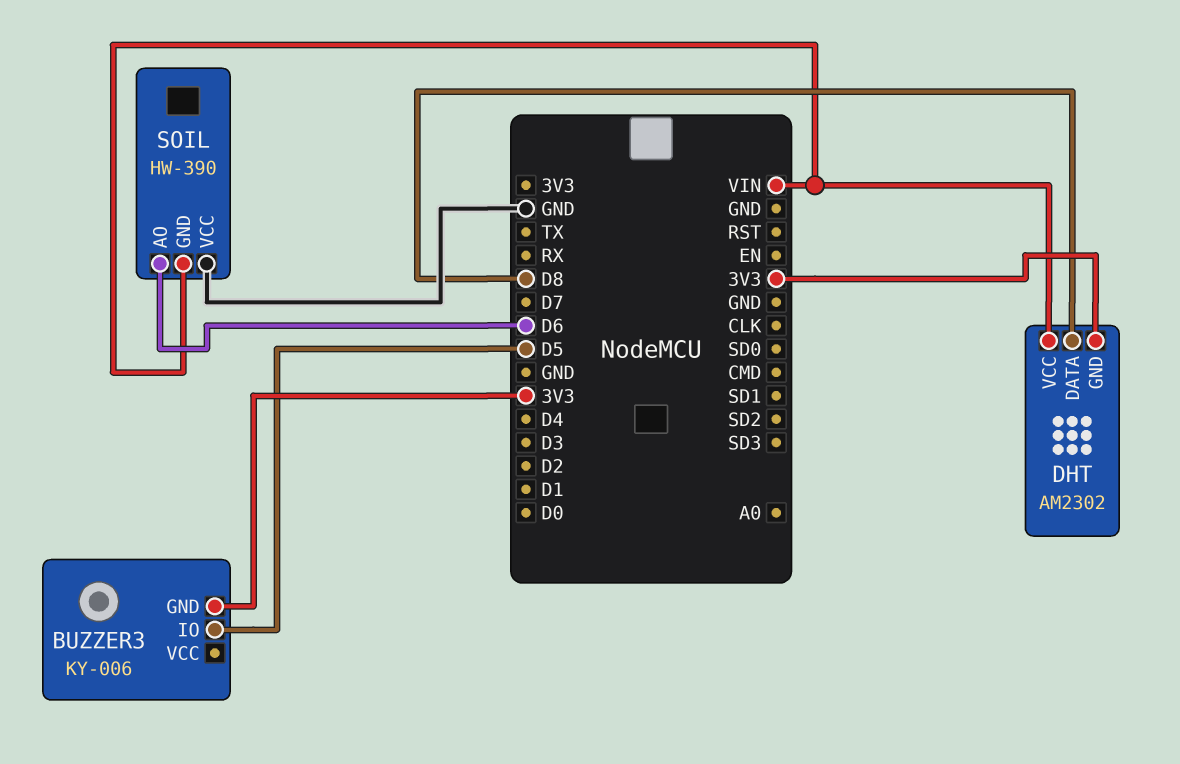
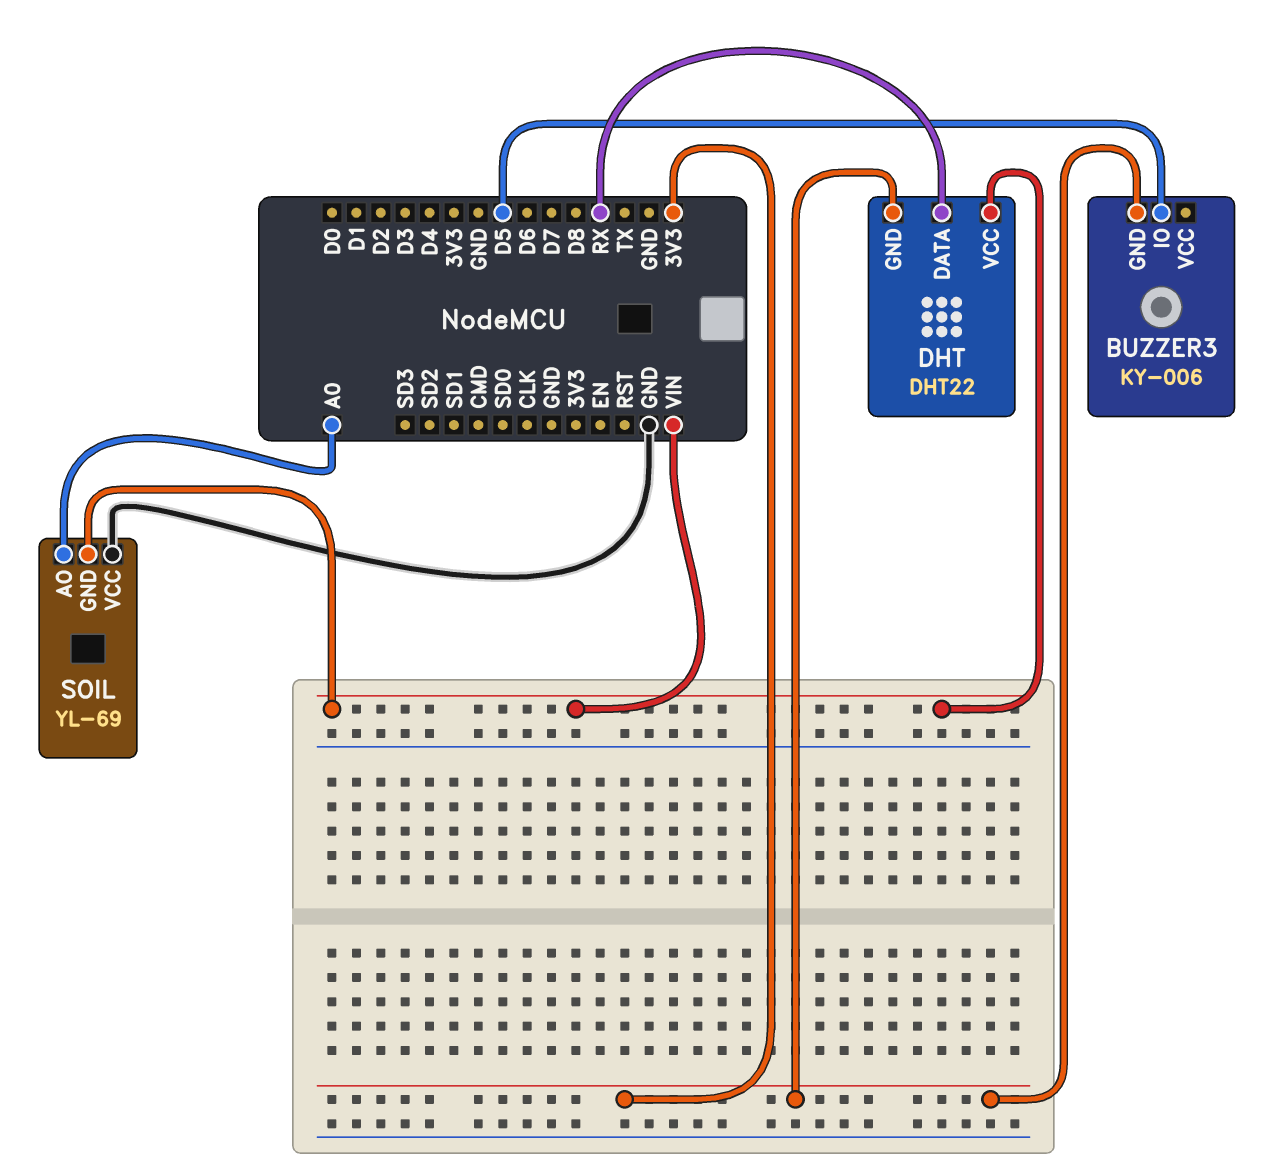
DHT: AM2302 -> DHT22
DHT pin DATA: D8 -> RX
SOIL: HW-390 -> YL-69
SOIL pin AO: D6 -> A0

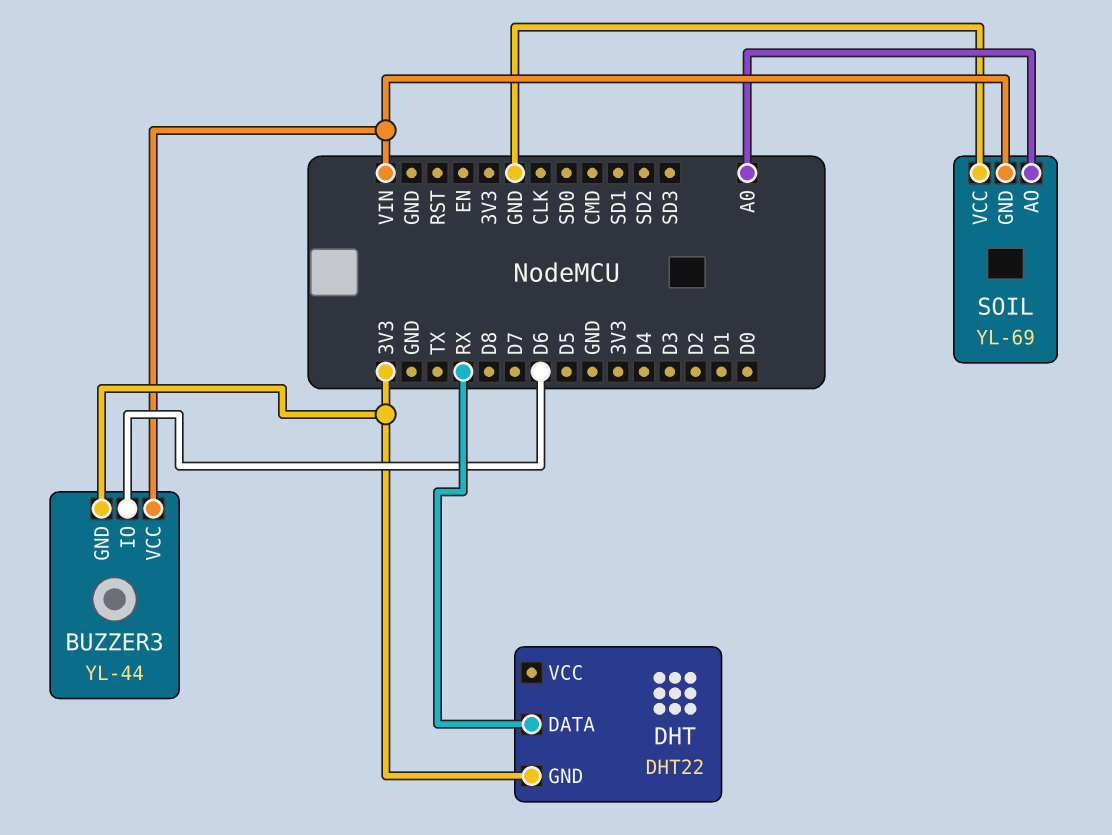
BUZZER3: KY-006 -> YL-44
BUZZER3 pin IO: D5 -> D6
BUZZER3 pin VCC: none -> VIN
DHT pin VCC: VIN -> none

